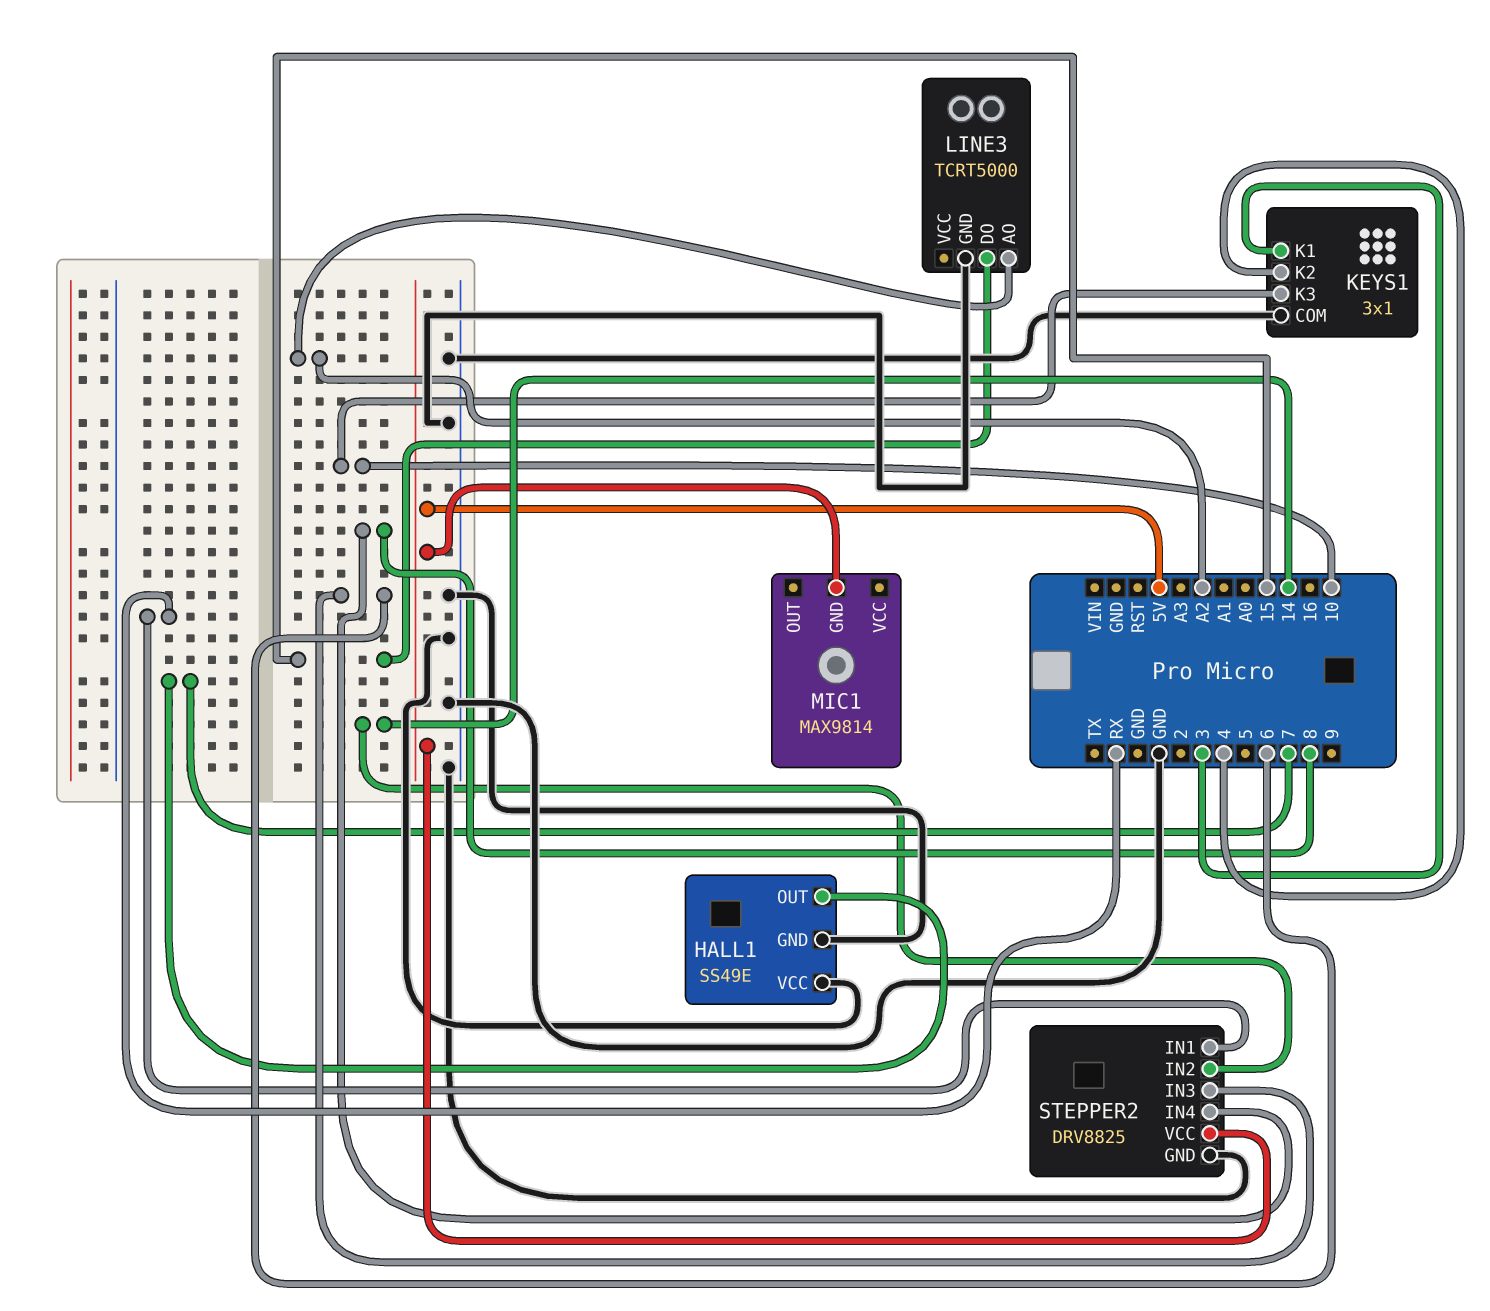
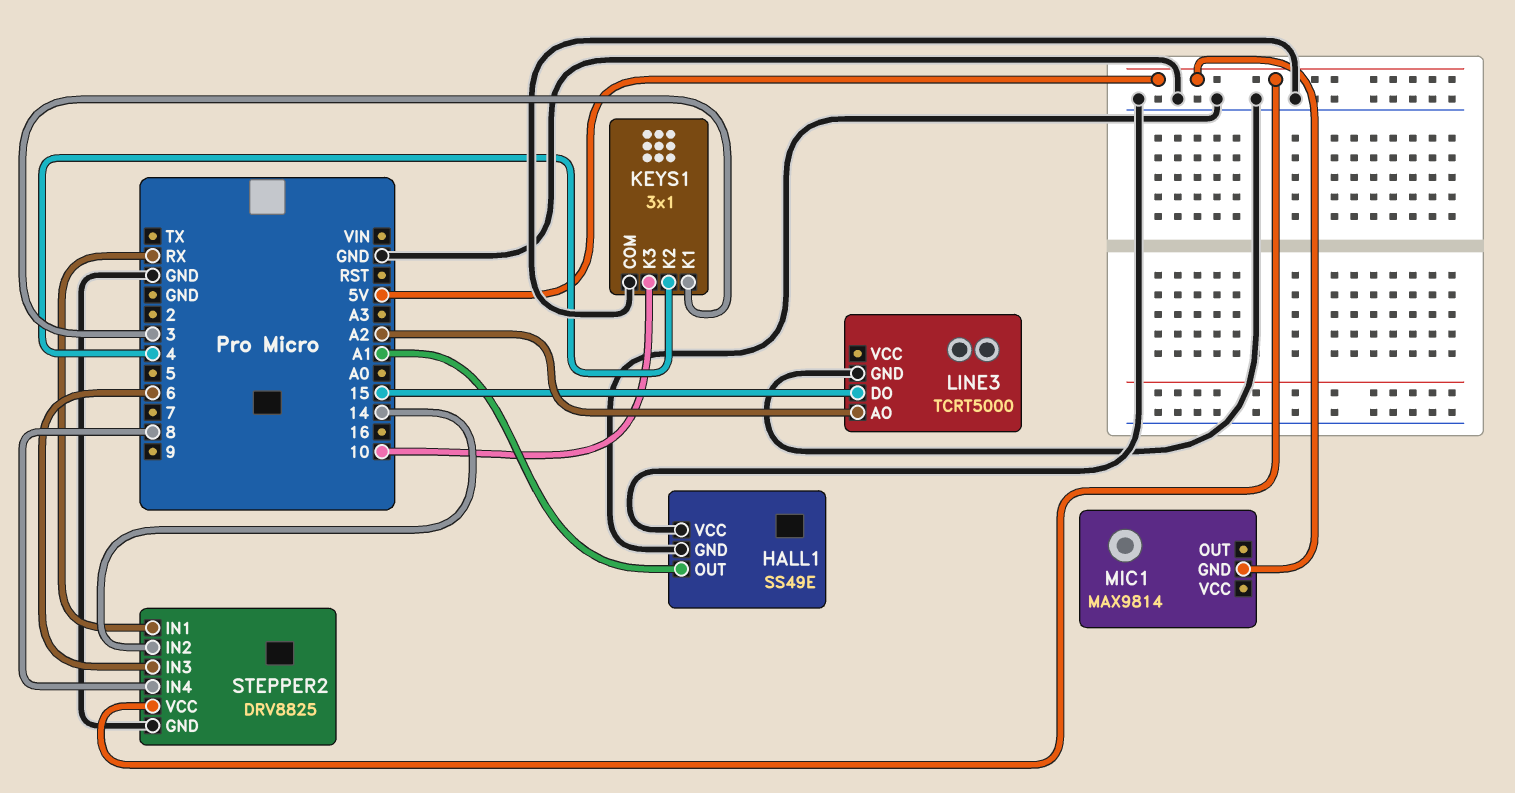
HALL1 pin OUT: 7 -> A1

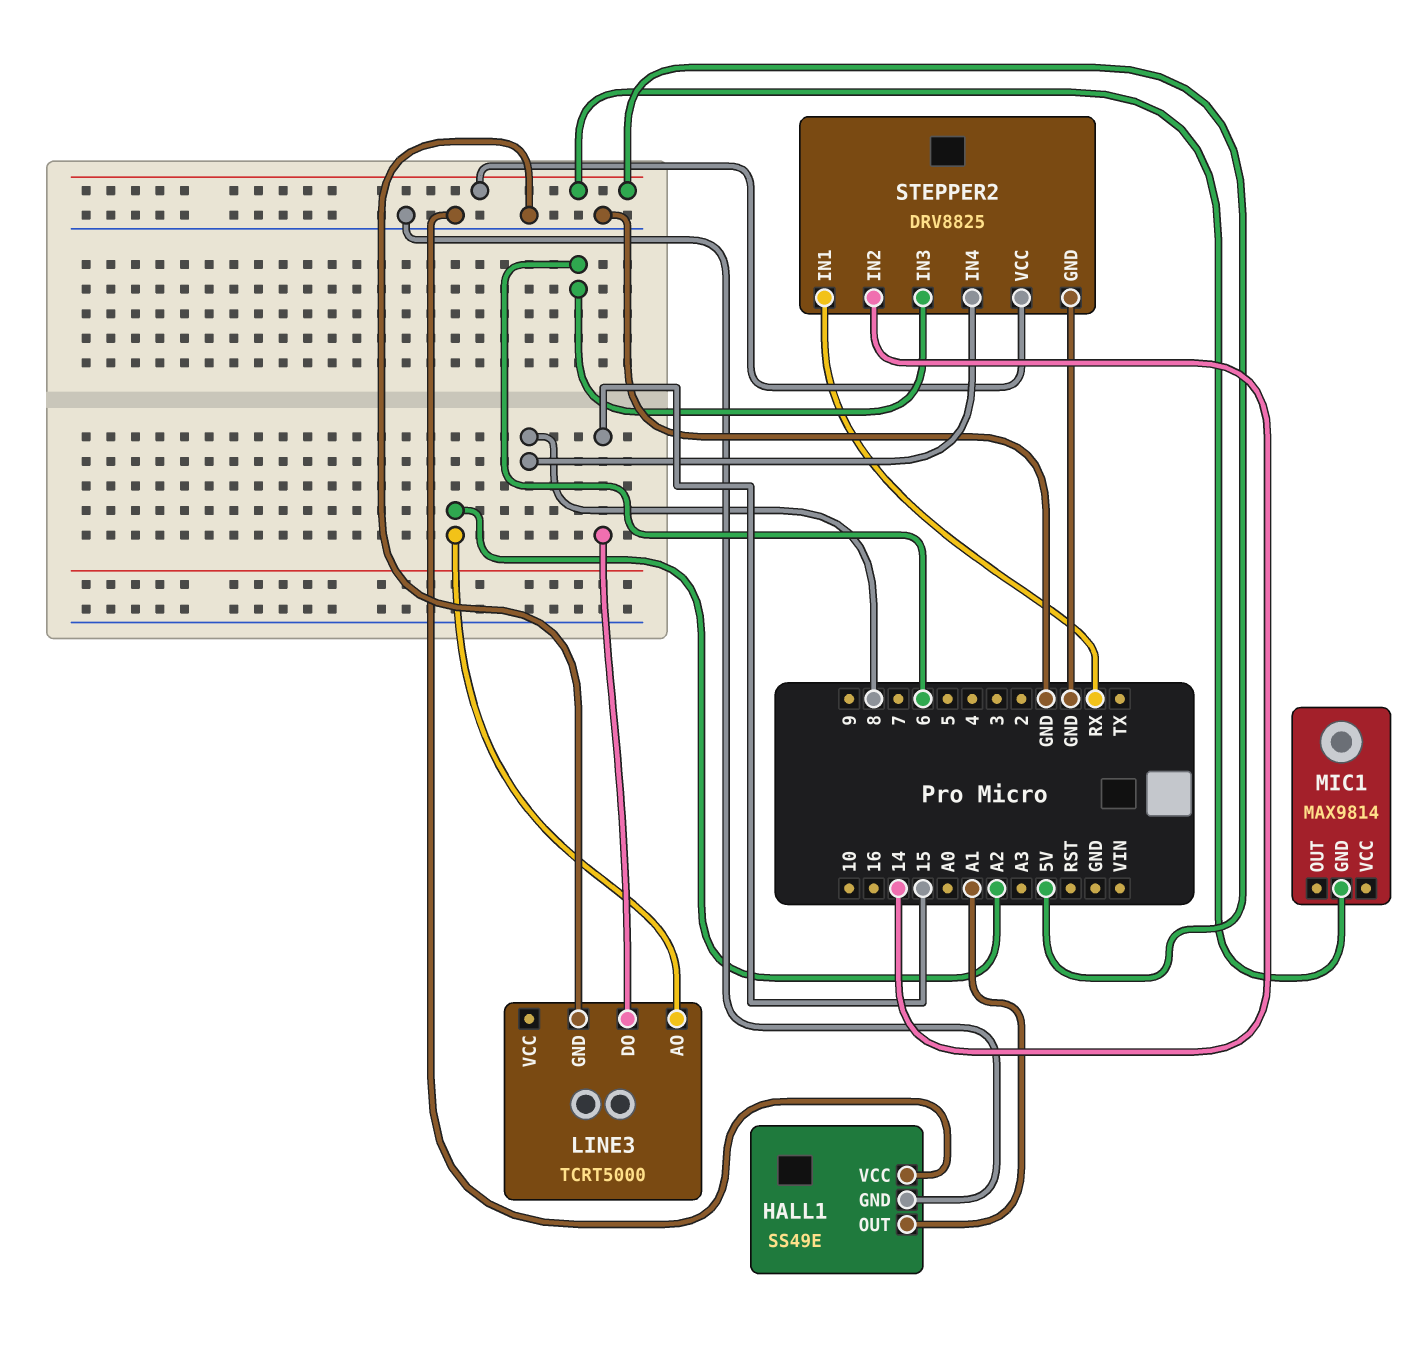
KEYS1: 3x1 -> none
KEYS1 pin COM: GND -> none
KEYS1 pin K1: 3 -> none
KEYS1 pin K2: 4 -> none
KEYS1 pin K3: 10 -> none

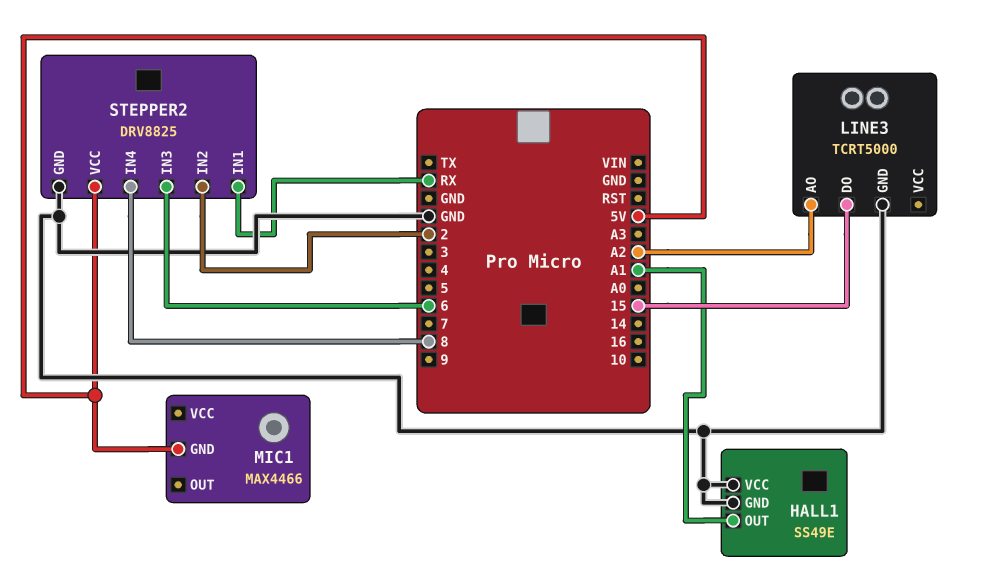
MIC1: MAX9814 -> MAX4466
STEPPER2 pin IN2: 14 -> 2

